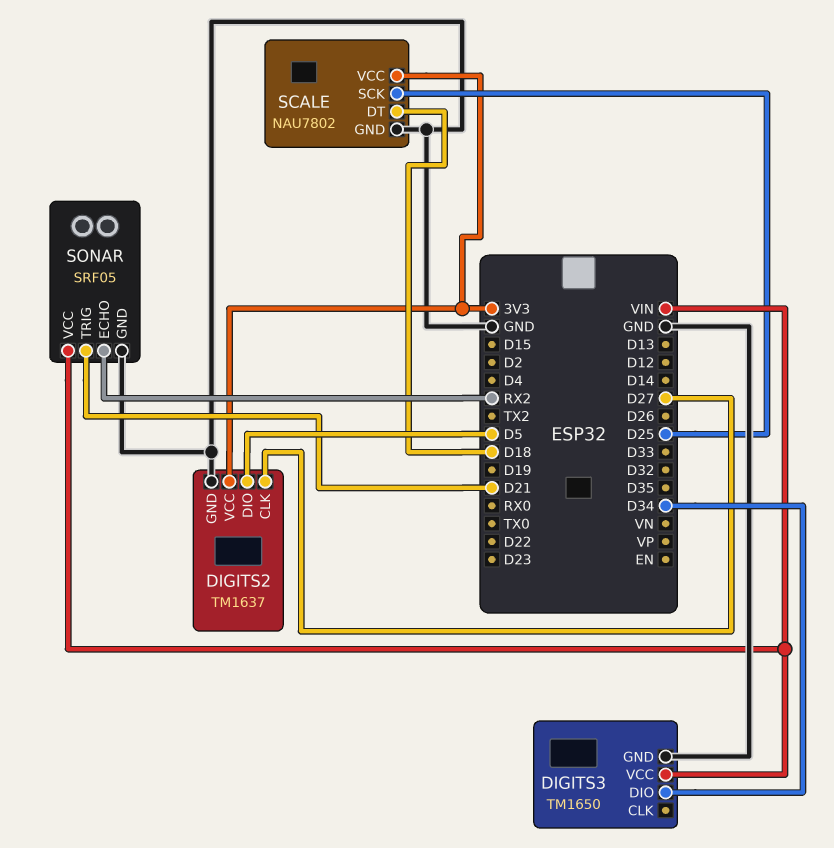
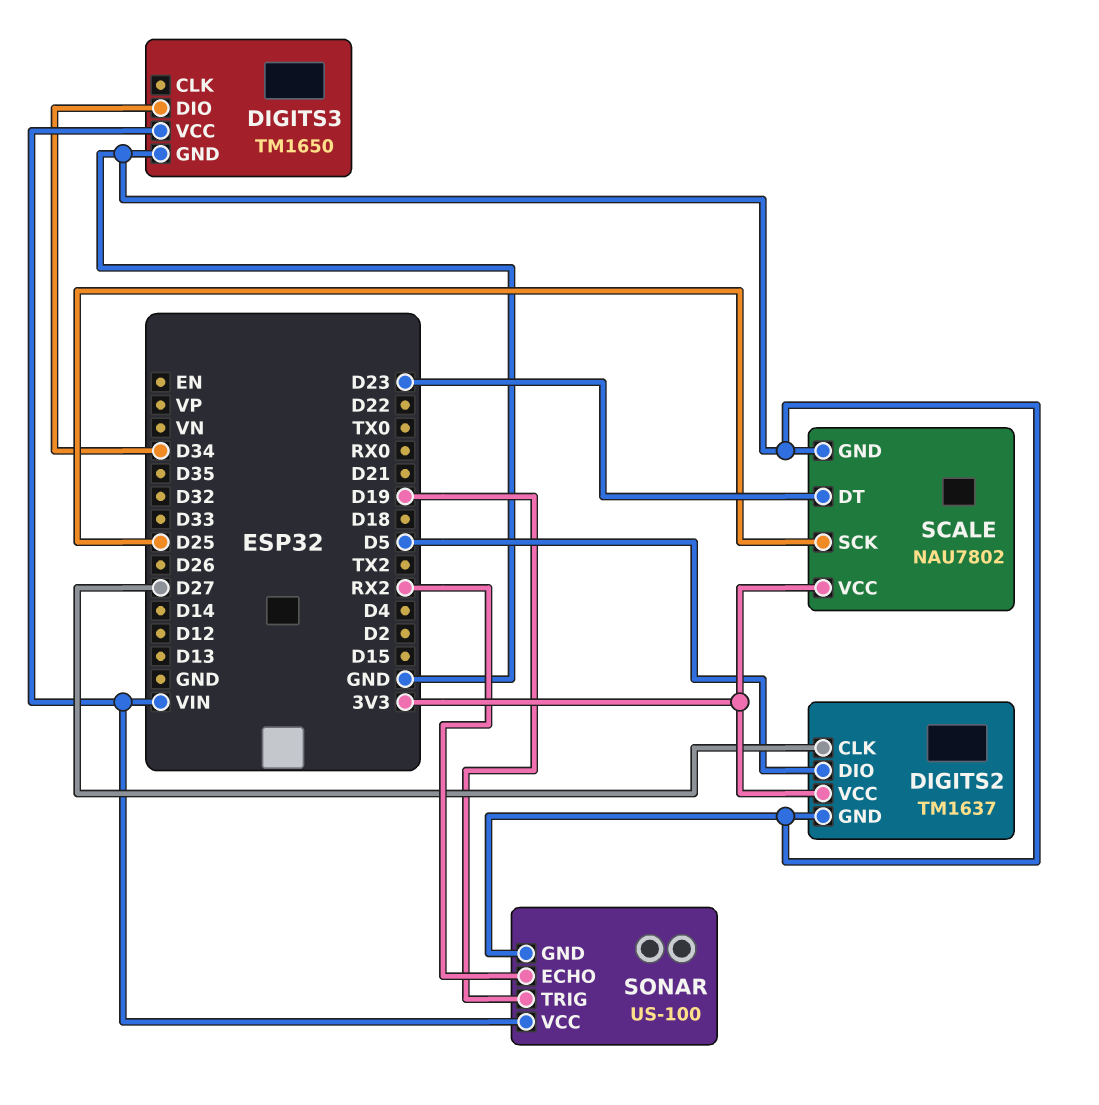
SCALE pin DT: D18 -> D23
SONAR: SRF05 -> US-100
SONAR pin TRIG: D21 -> D19

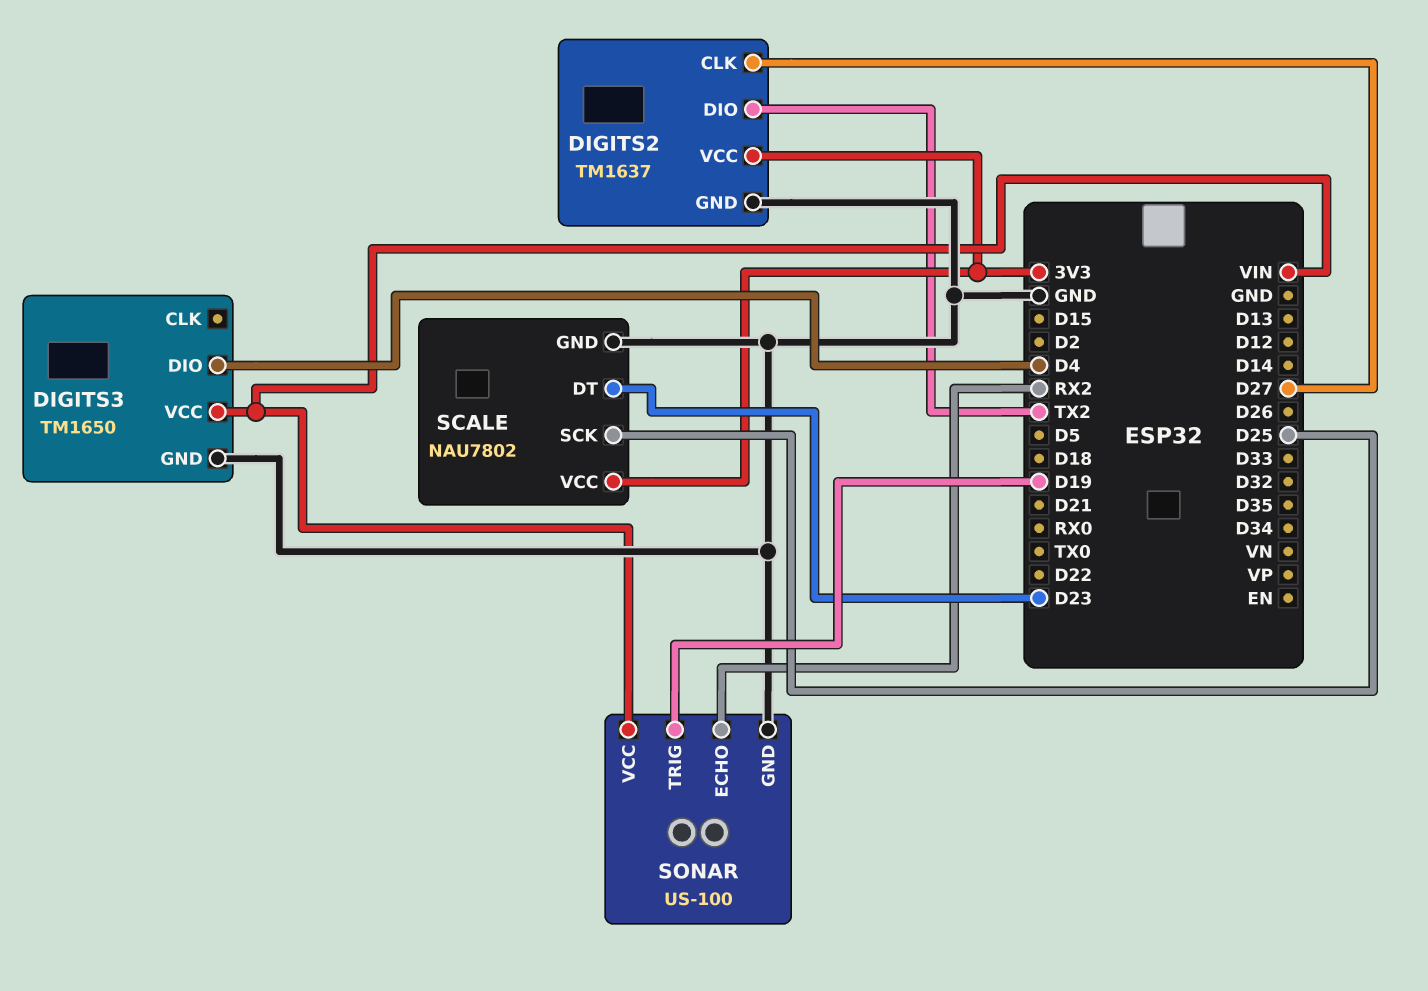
DIGITS2 pin DIO: D5 -> TX2
DIGITS3 pin DIO: D34 -> D4

